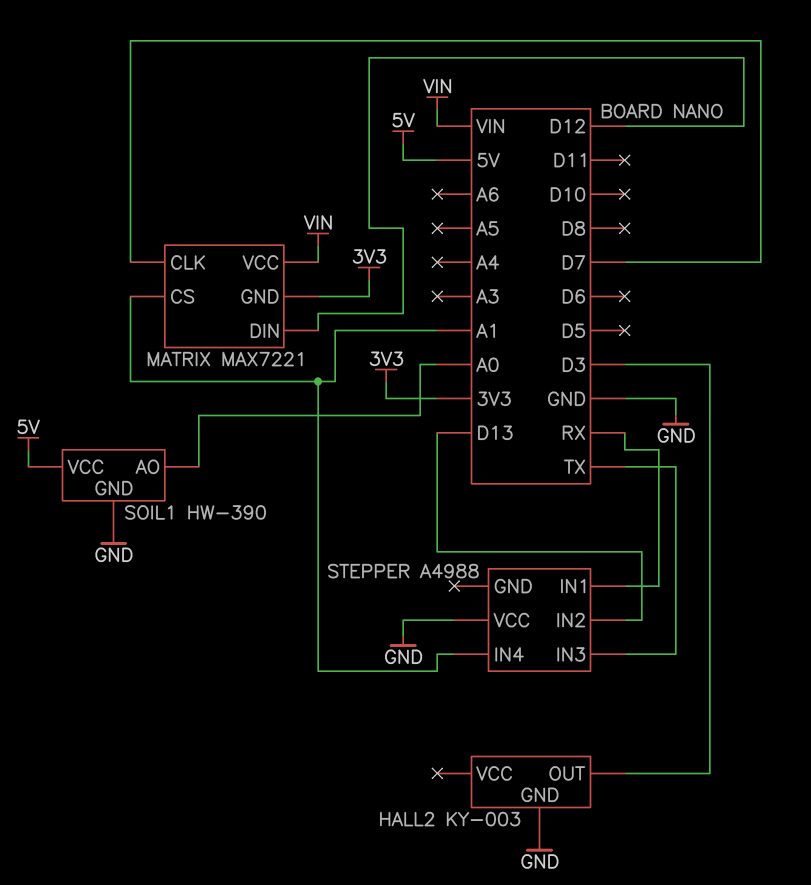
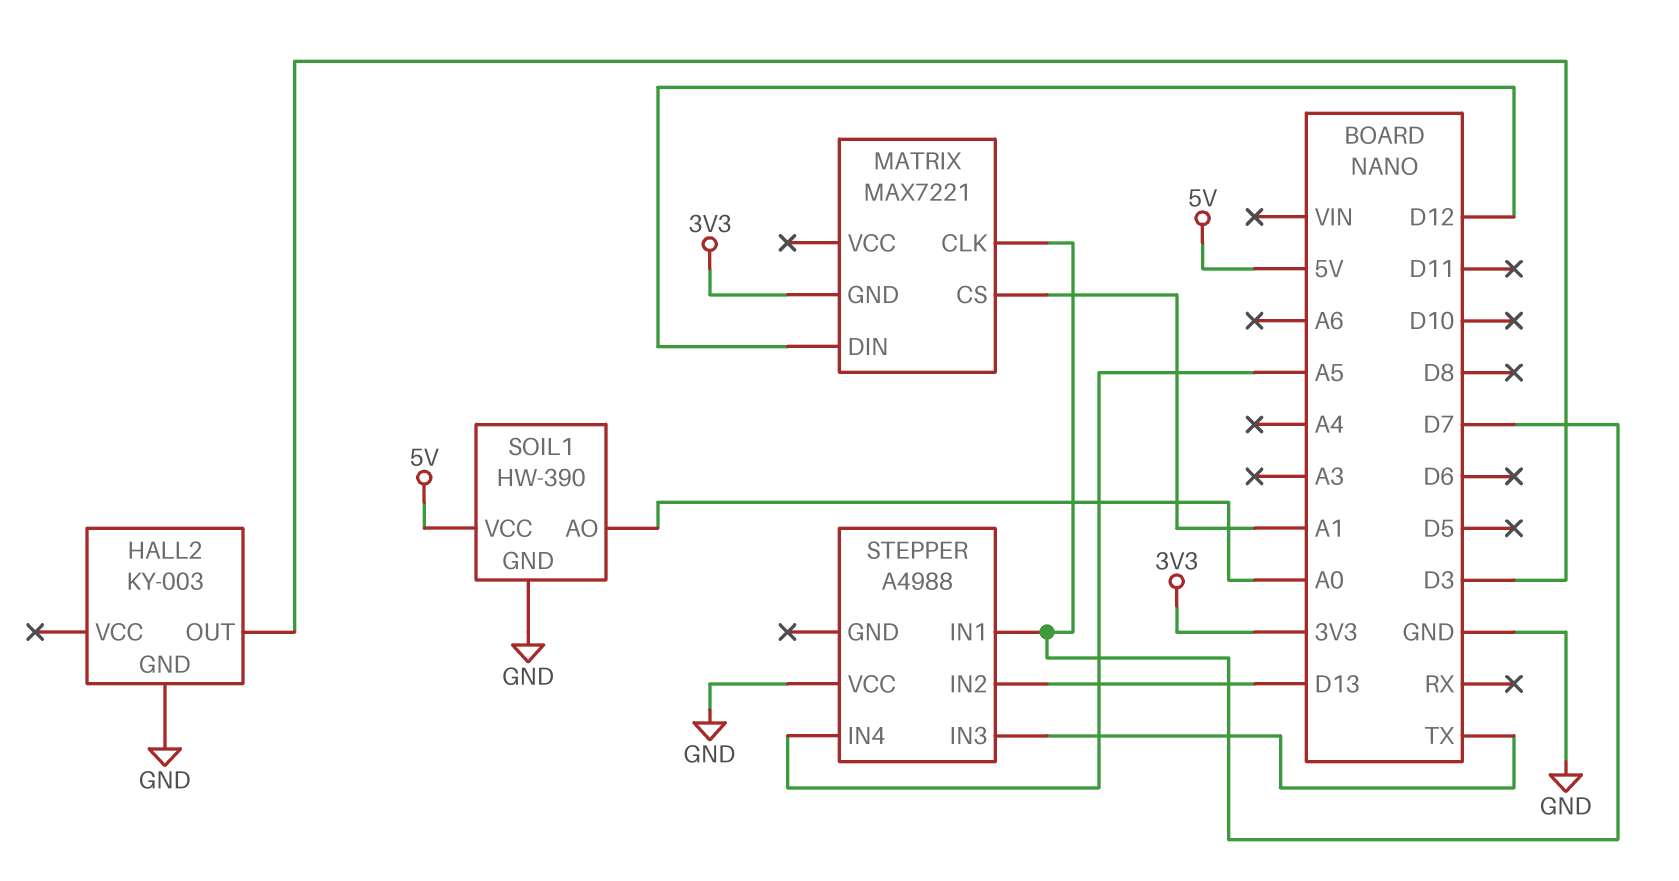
MATRIX pin VCC: VIN -> none
STEPPER pin IN1: RX -> D7
STEPPER pin IN4: A1 -> A5

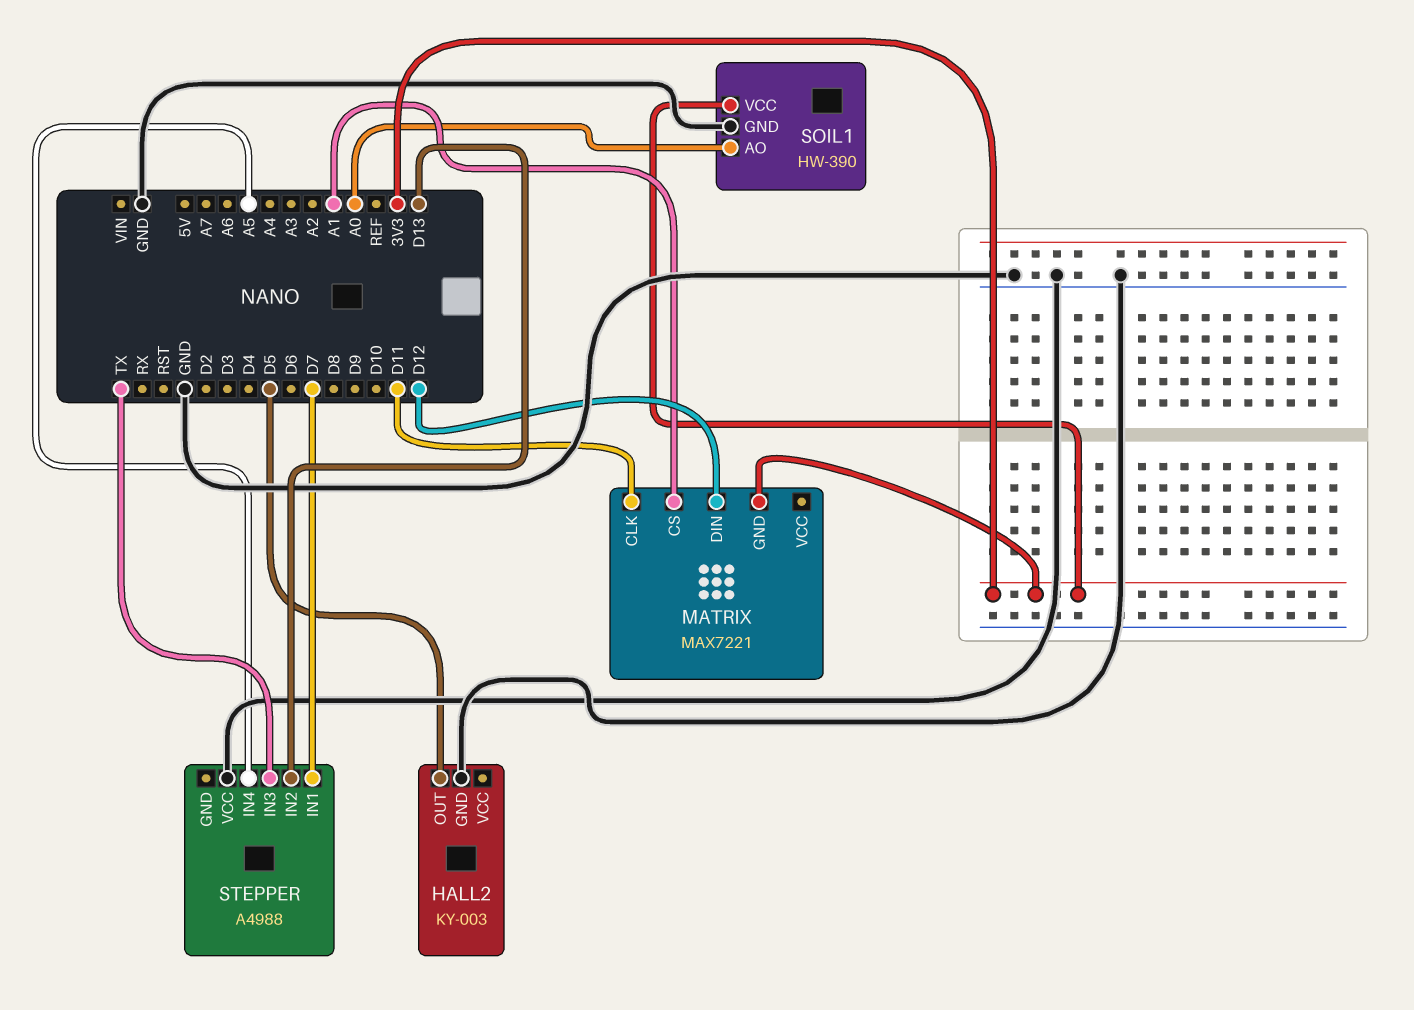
HALL2 pin OUT: D3 -> D5
MATRIX pin CLK: D7 -> D11
SOIL1 pin VCC: 5V -> 3V3

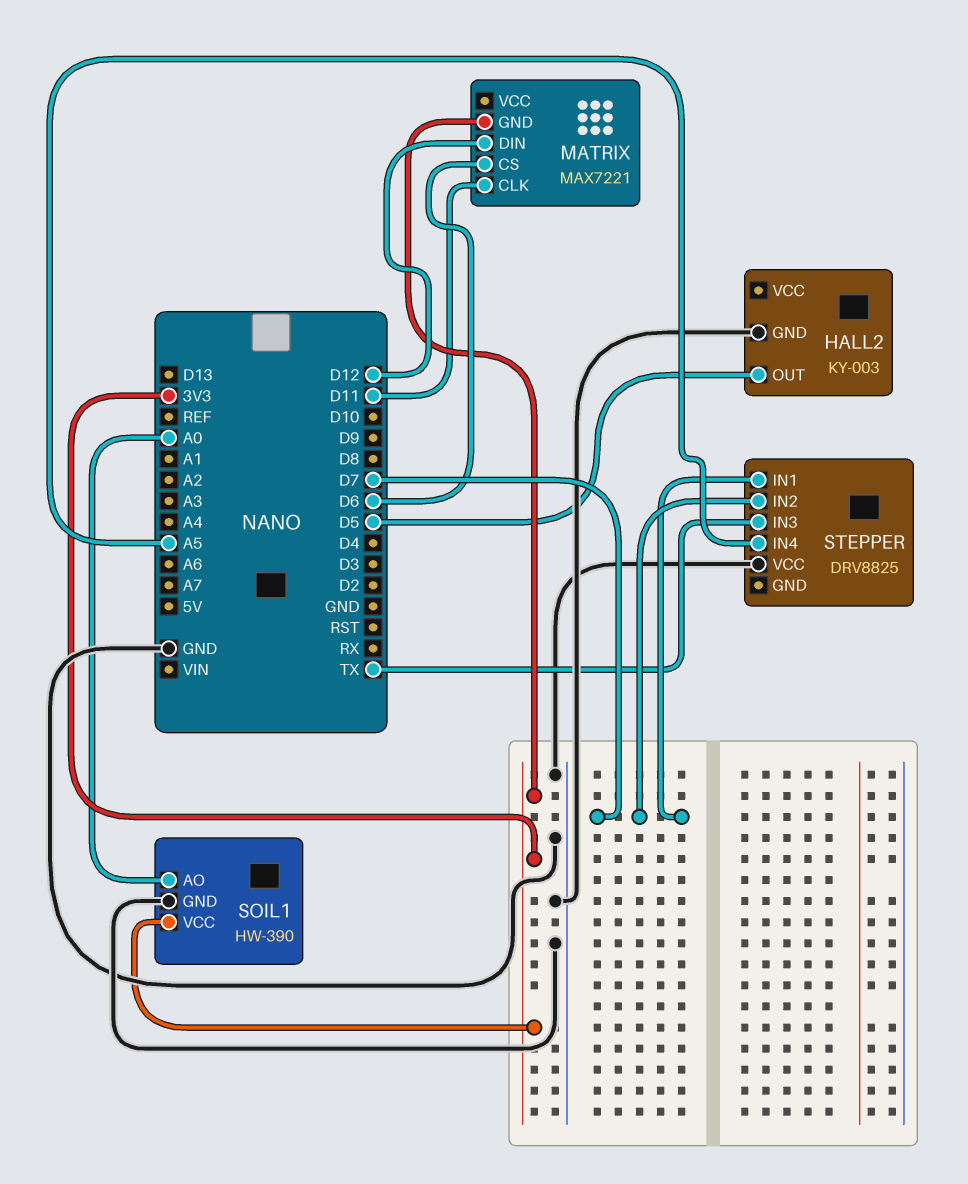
MATRIX pin CS: A1 -> D6
STEPPER: A4988 -> DRV8825
STEPPER pin IN2: D13 -> D7

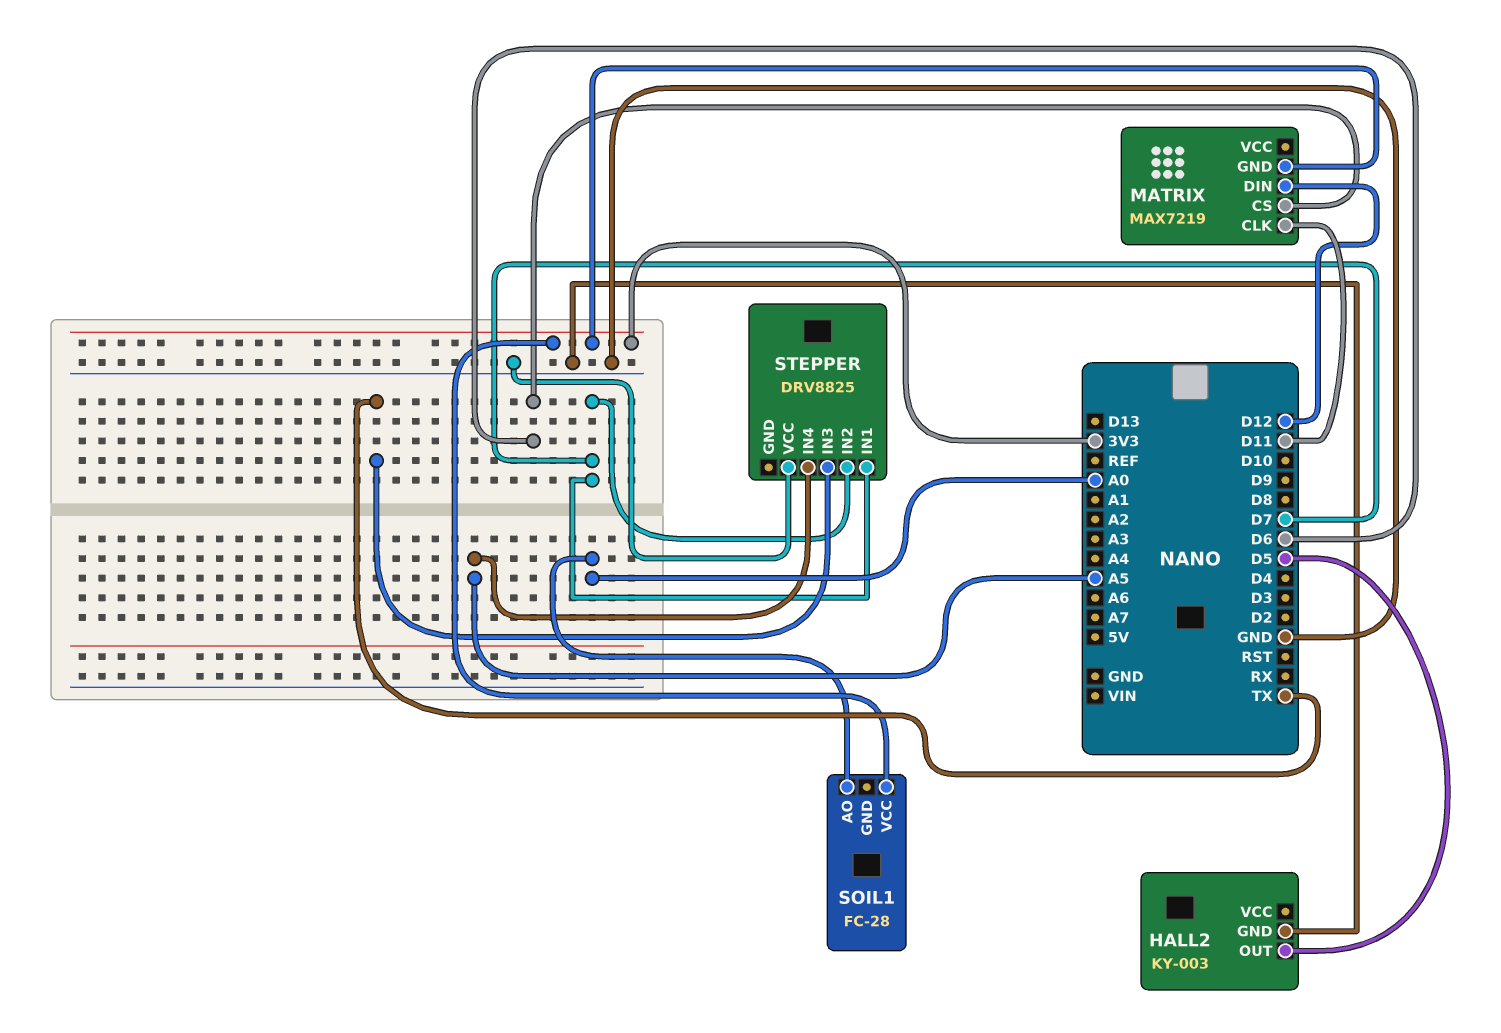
MATRIX: MAX7221 -> MAX7219
SOIL1: HW-390 -> FC-28
SOIL1 pin GND: GND -> none

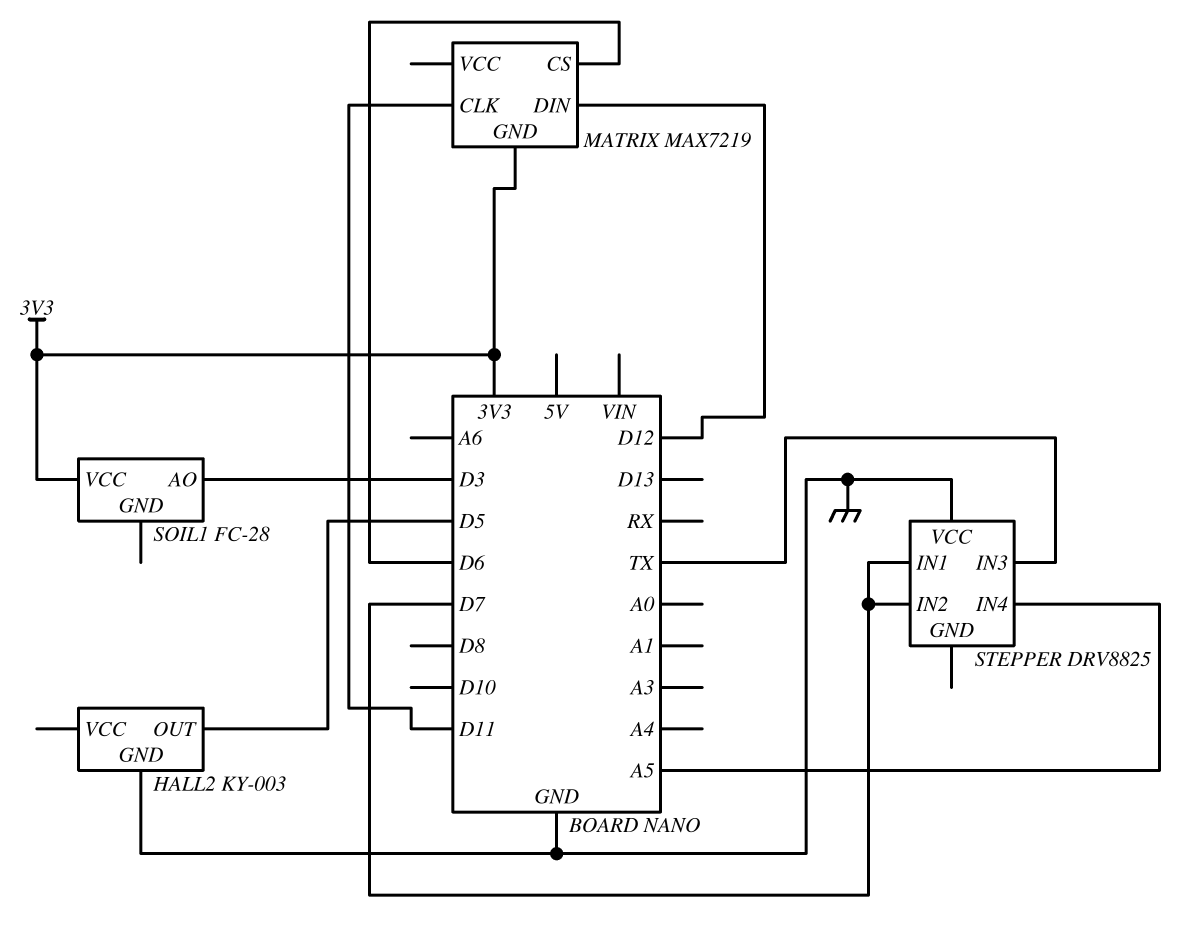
SOIL1 pin AO: A0 -> D3

